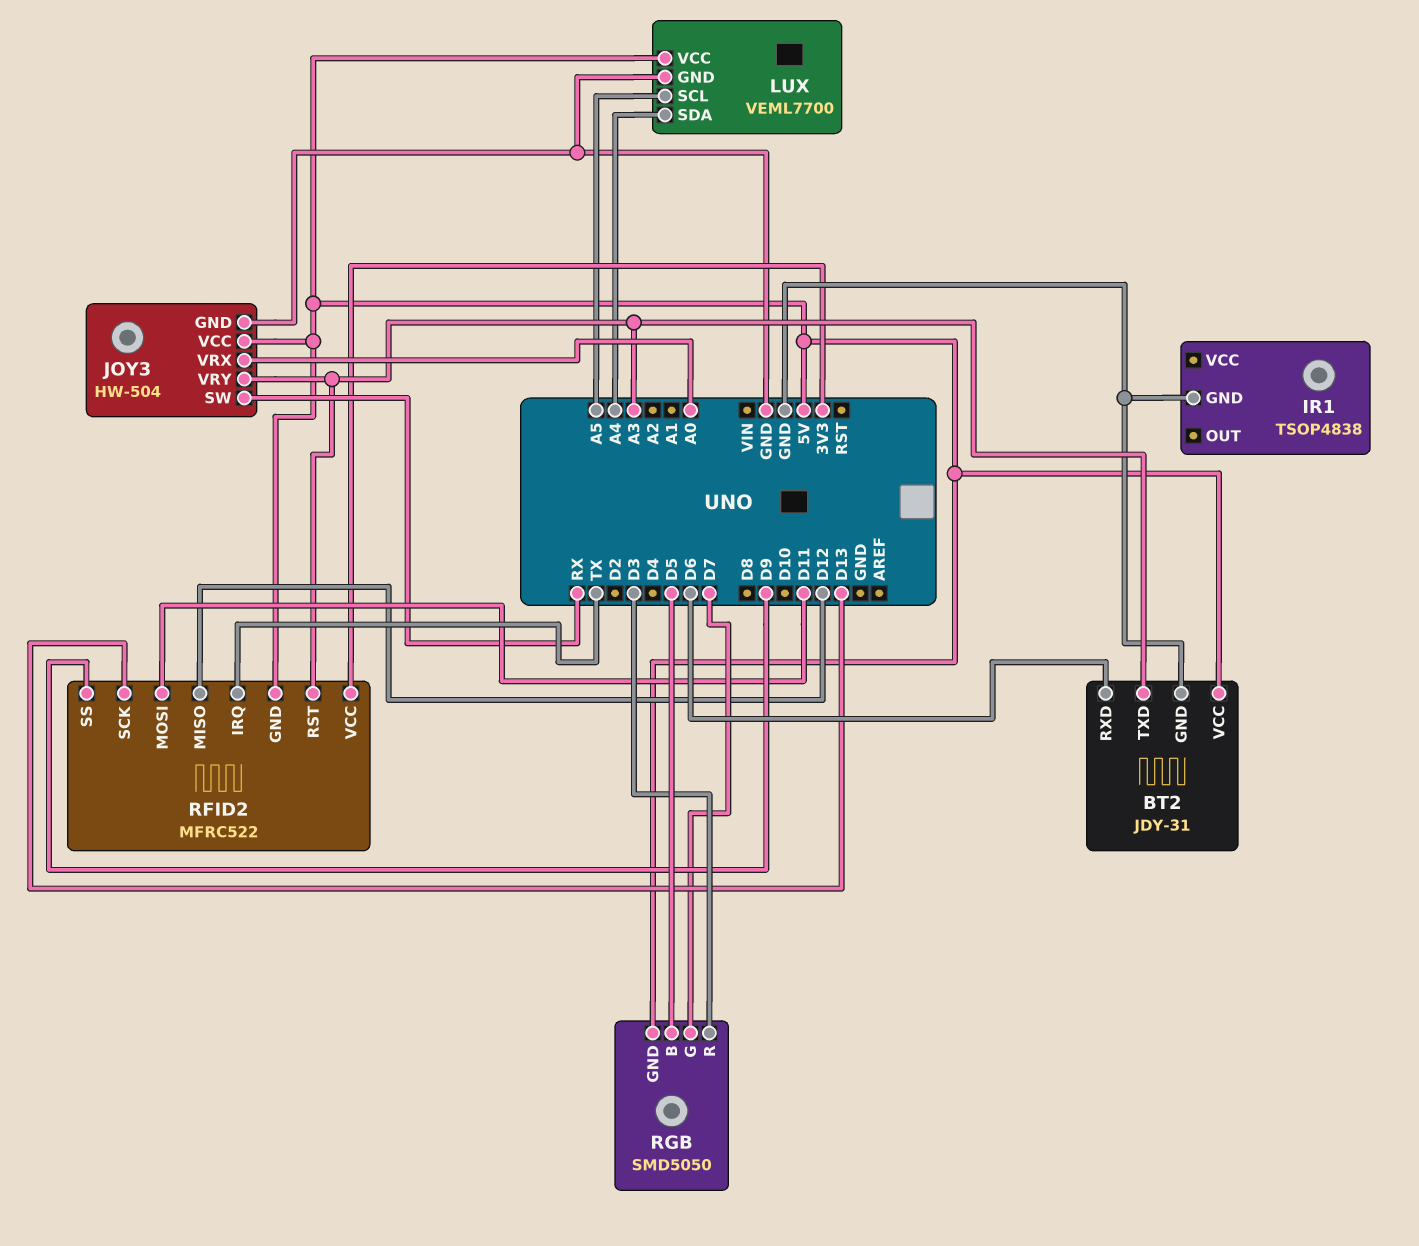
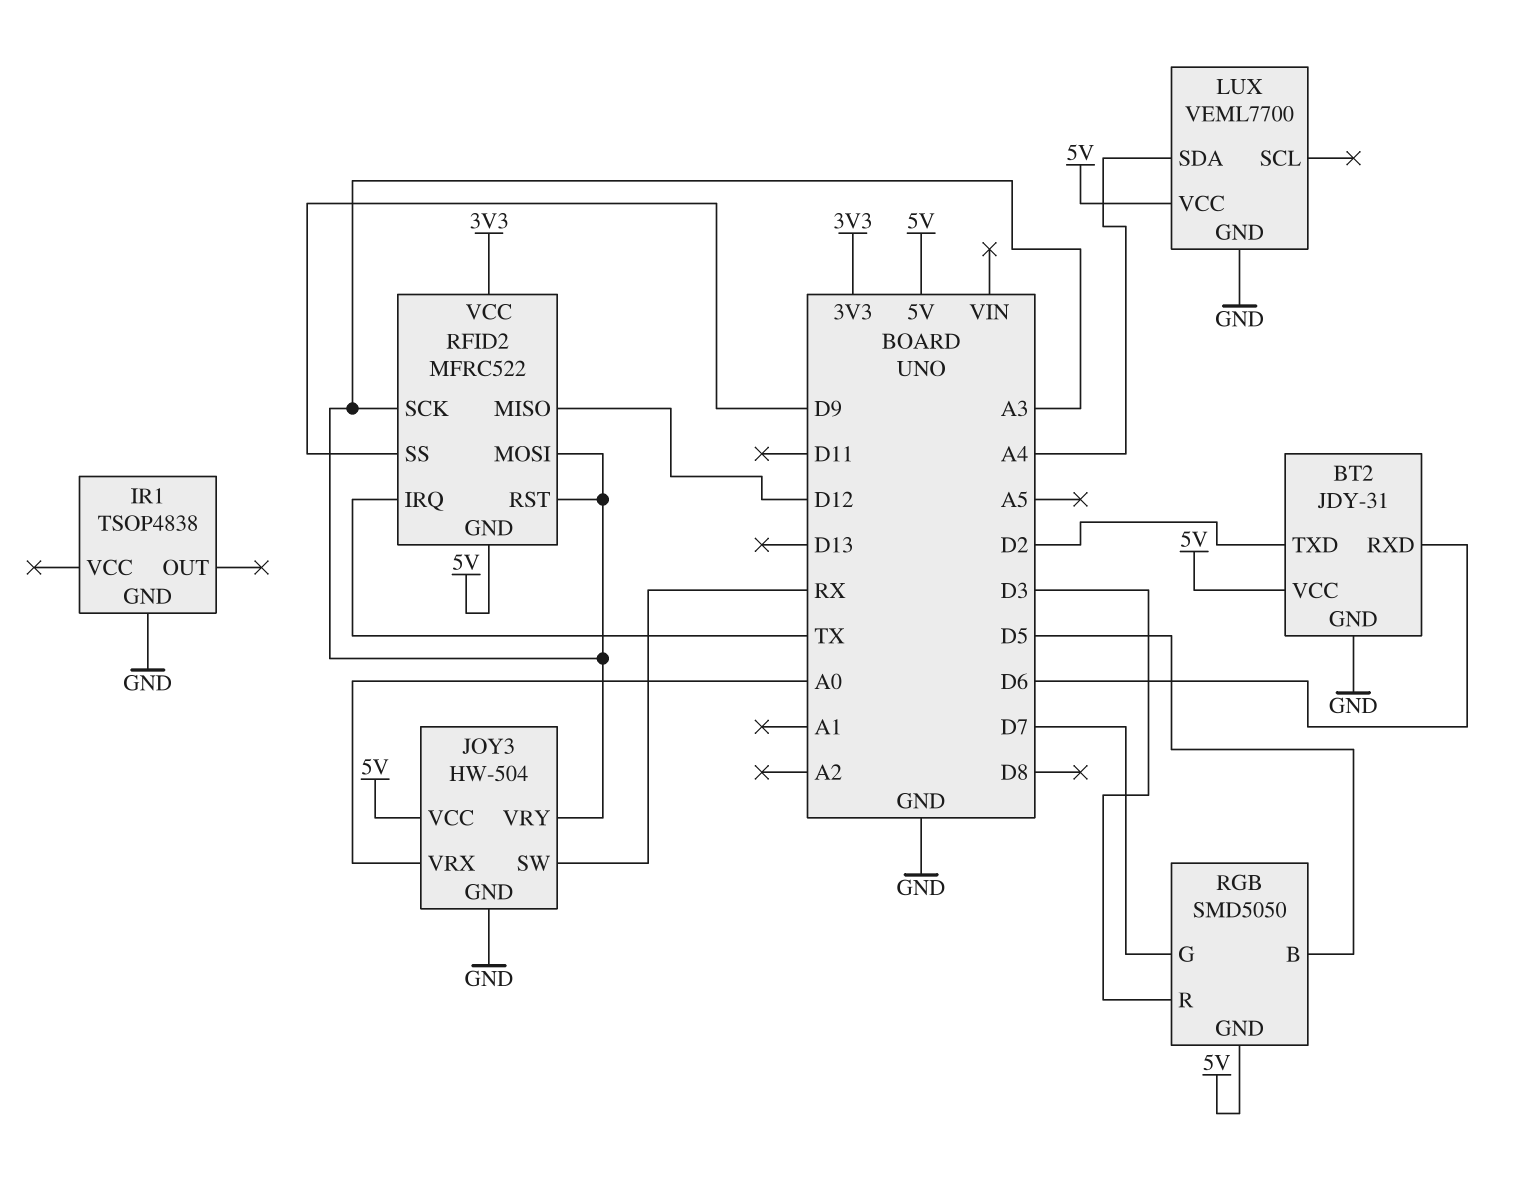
BT2 pin TXD: A3 -> D2
LUX pin SCL: A5 -> none
RFID2 pin MOSI: D11 -> A3
RFID2 pin SCK: D13 -> A3

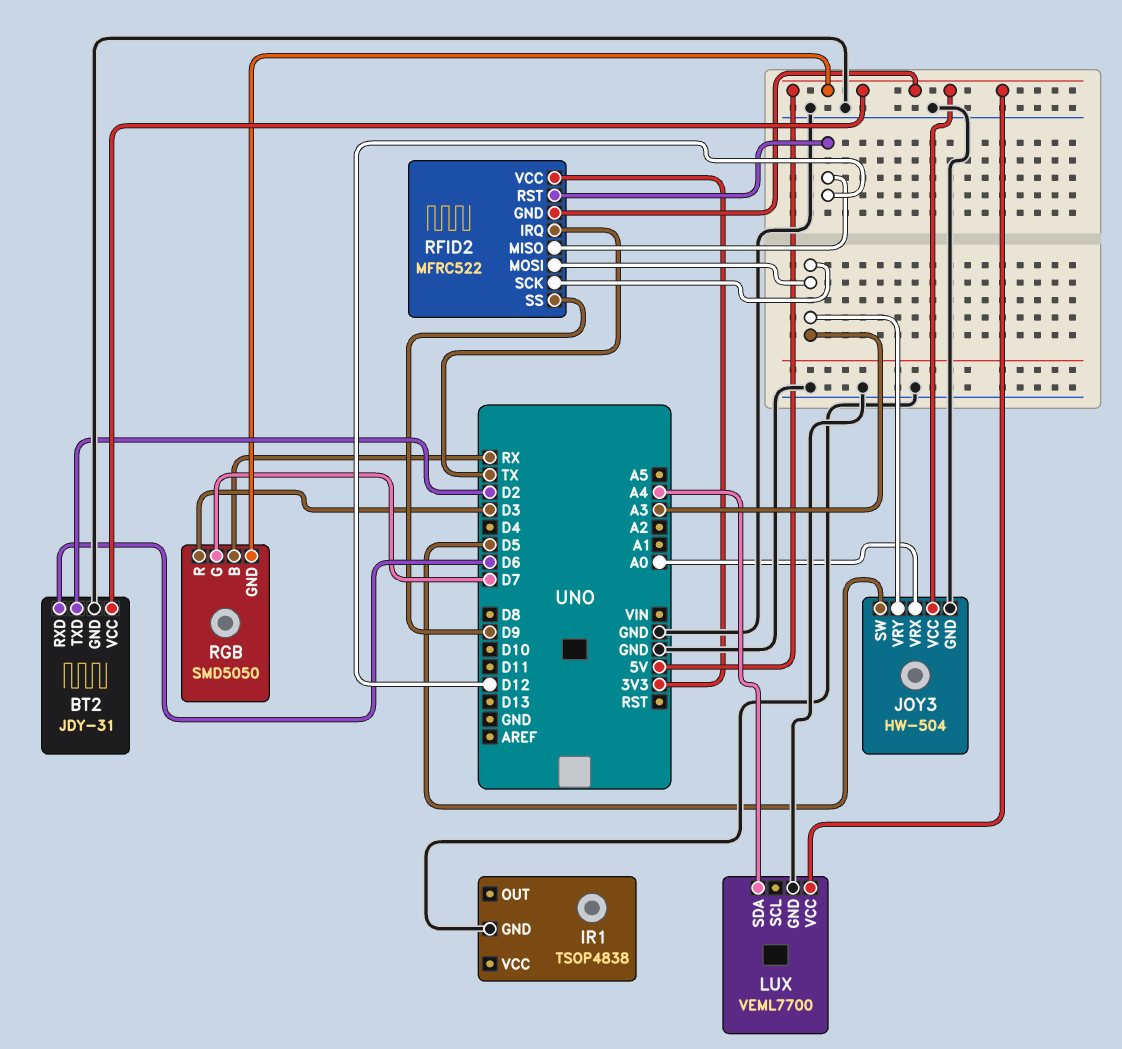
JOY3 pin SW: RX -> D5
RFID2 pin RST: A3 -> D12
RGB pin B: D5 -> RX

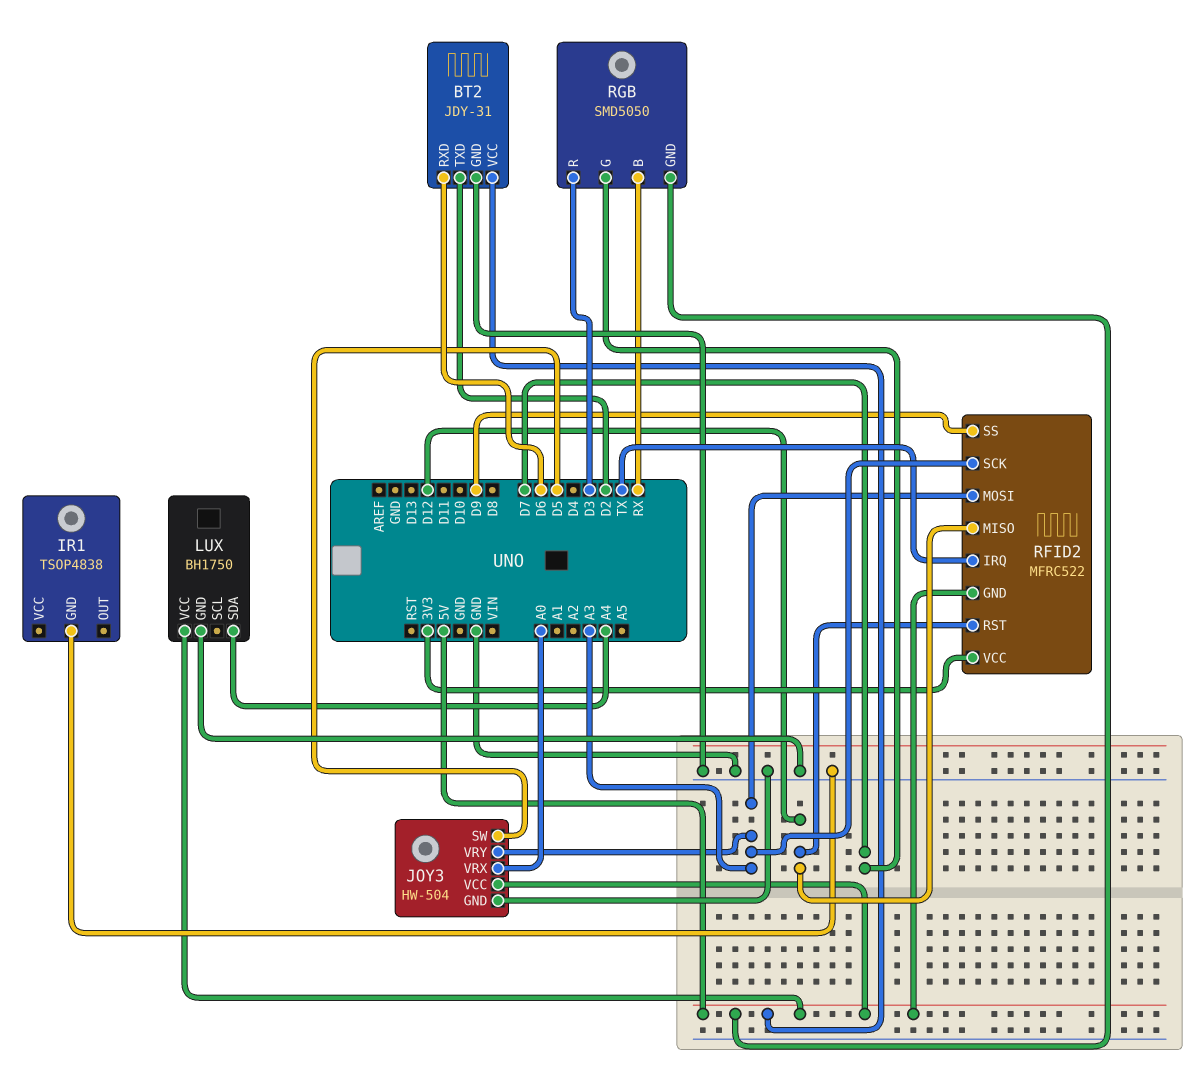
LUX: VEML7700 -> BH1750

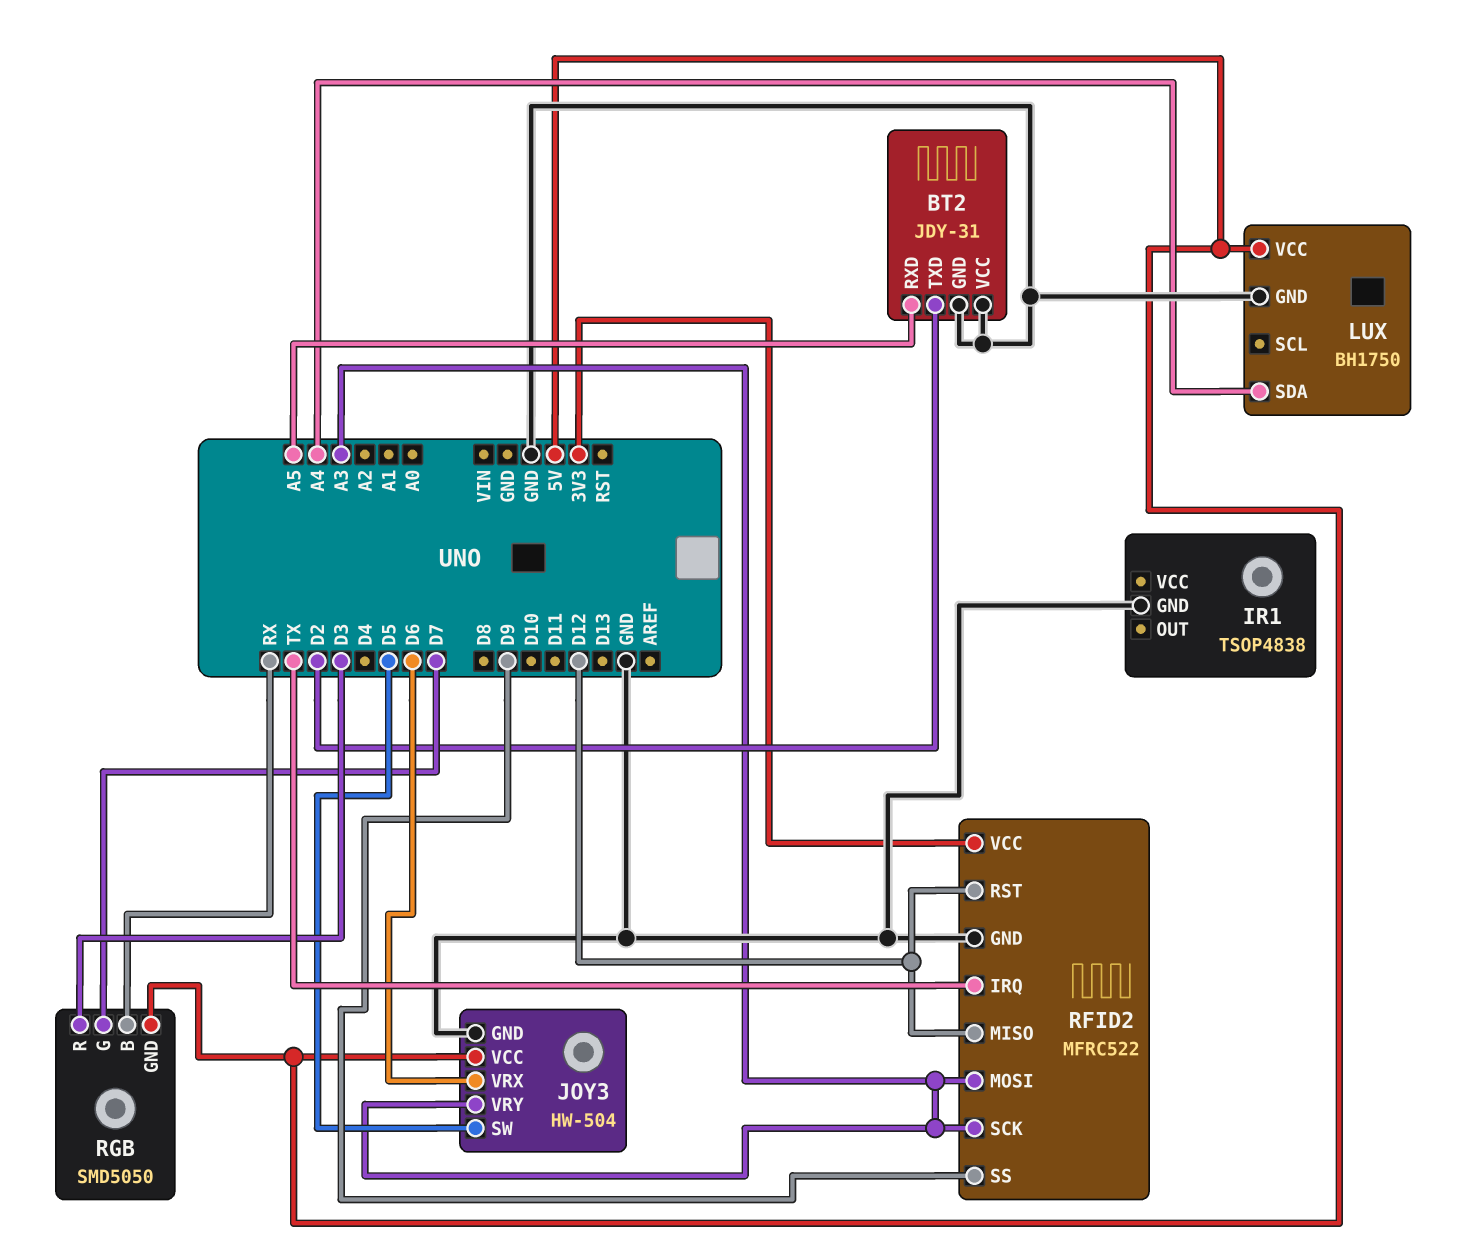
BT2 pin RXD: D6 -> A5
BT2 pin VCC: 5V -> GND
JOY3 pin VRX: A0 -> D6
RFID2 pin GND: 5V -> GND

